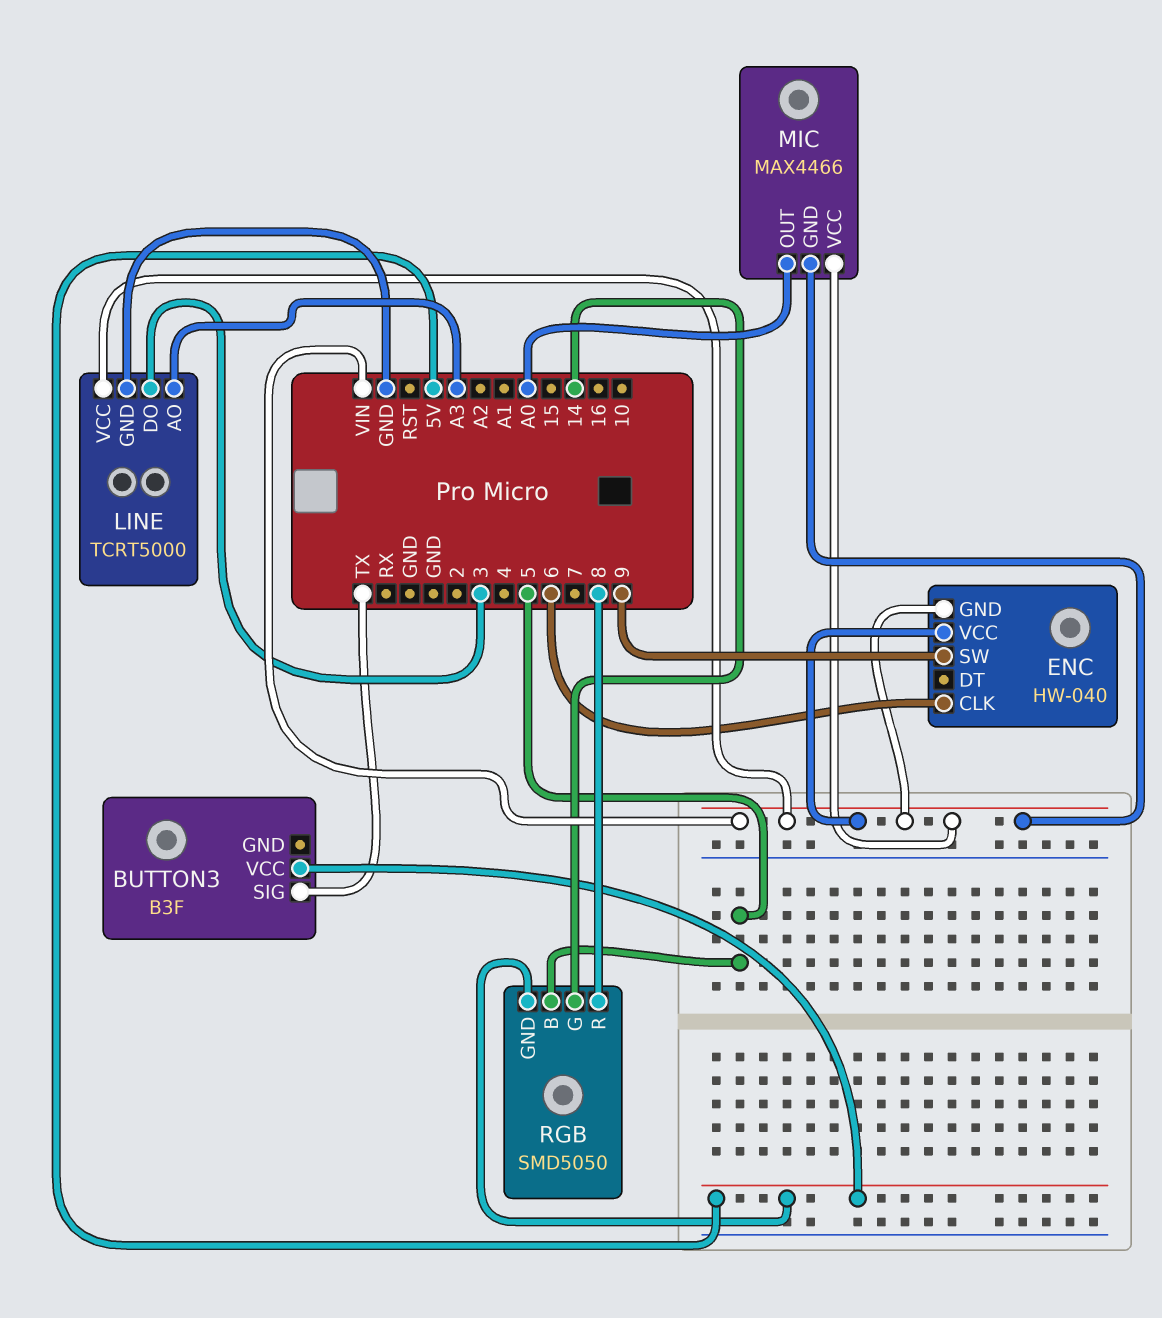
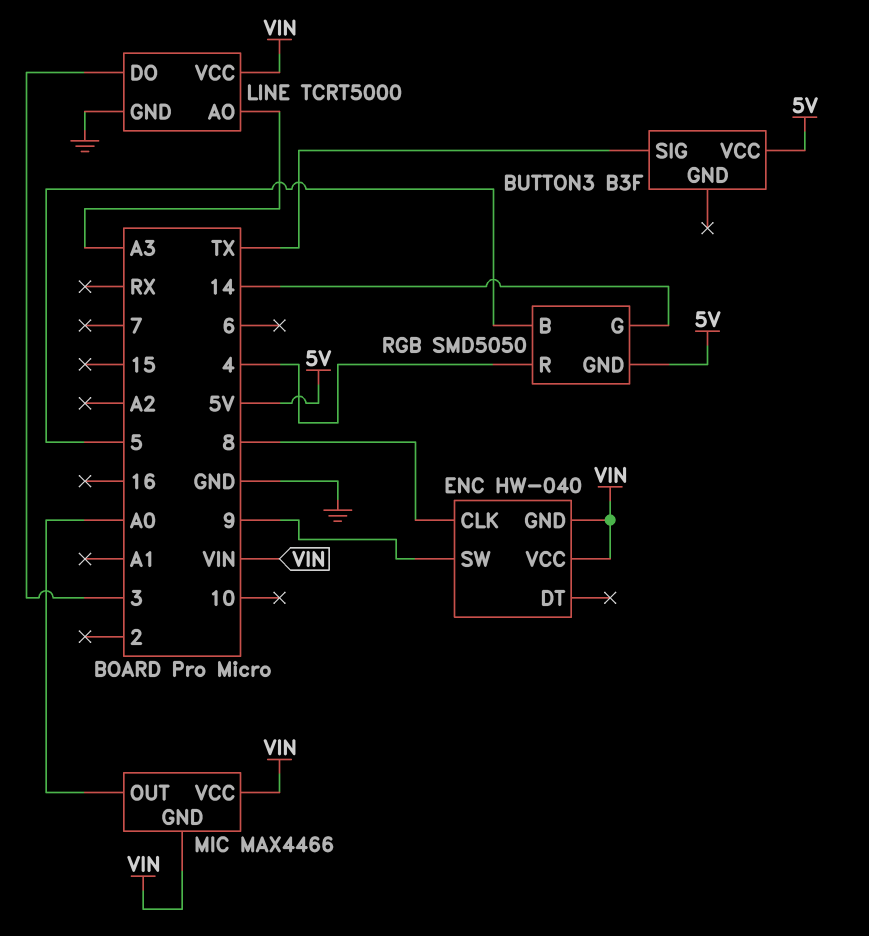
ENC pin CLK: 6 -> 8
RGB pin R: 8 -> 4

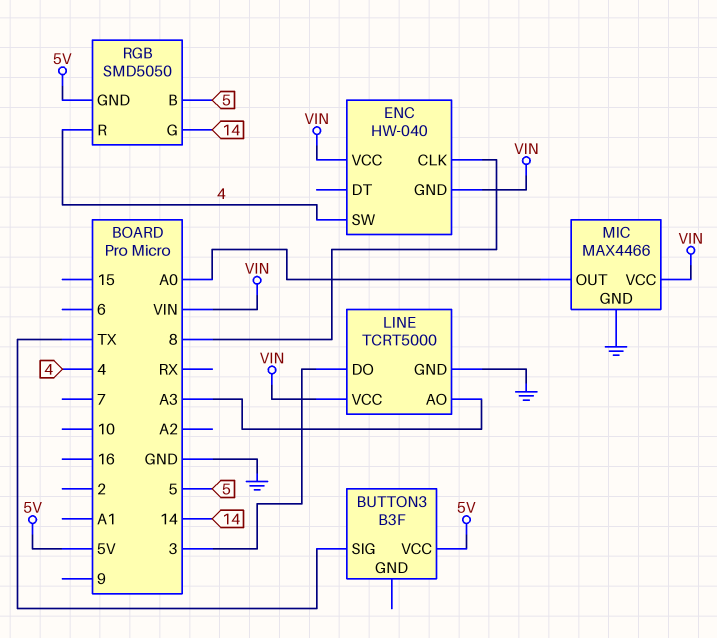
ENC pin SW: 9 -> 4
MIC pin GND: VIN -> GND

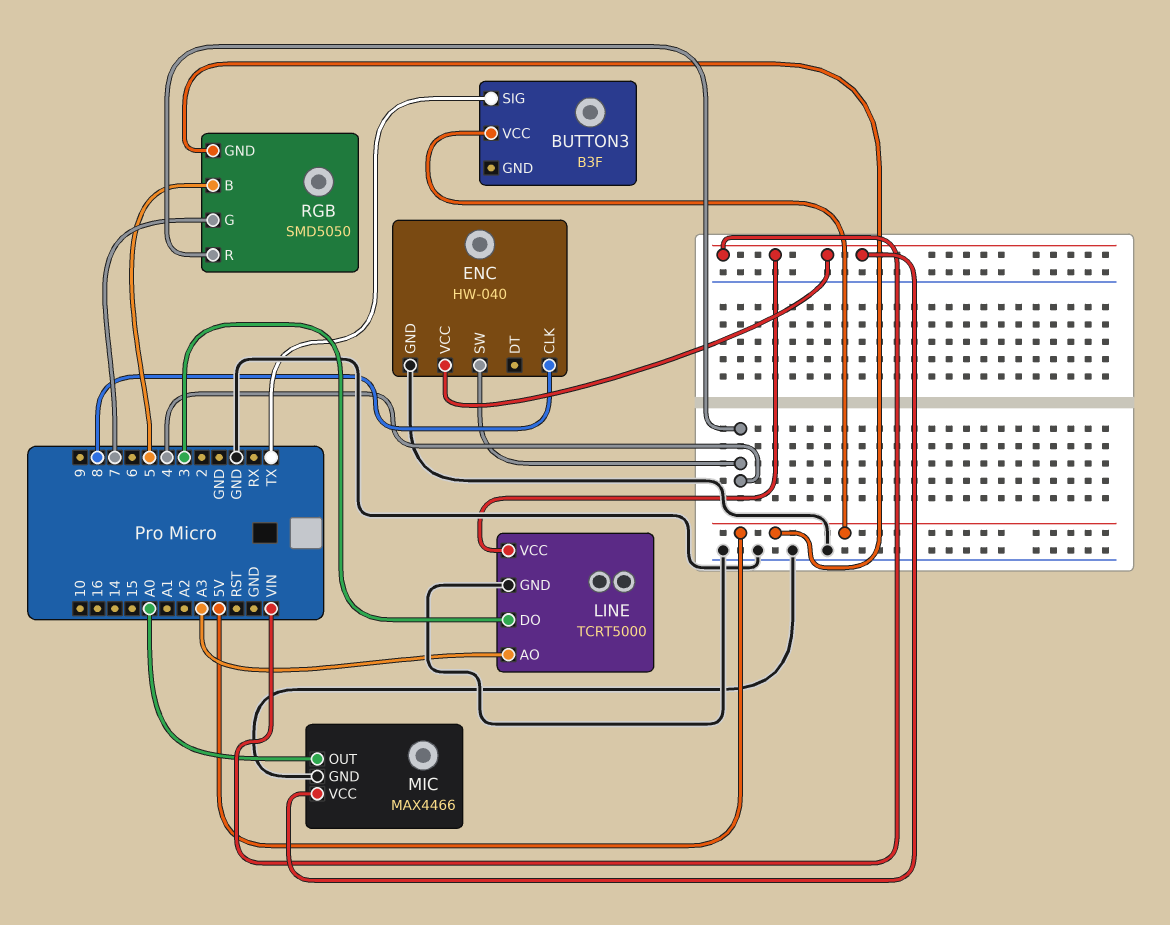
ENC pin GND: VIN -> GND
RGB pin G: 14 -> 7

